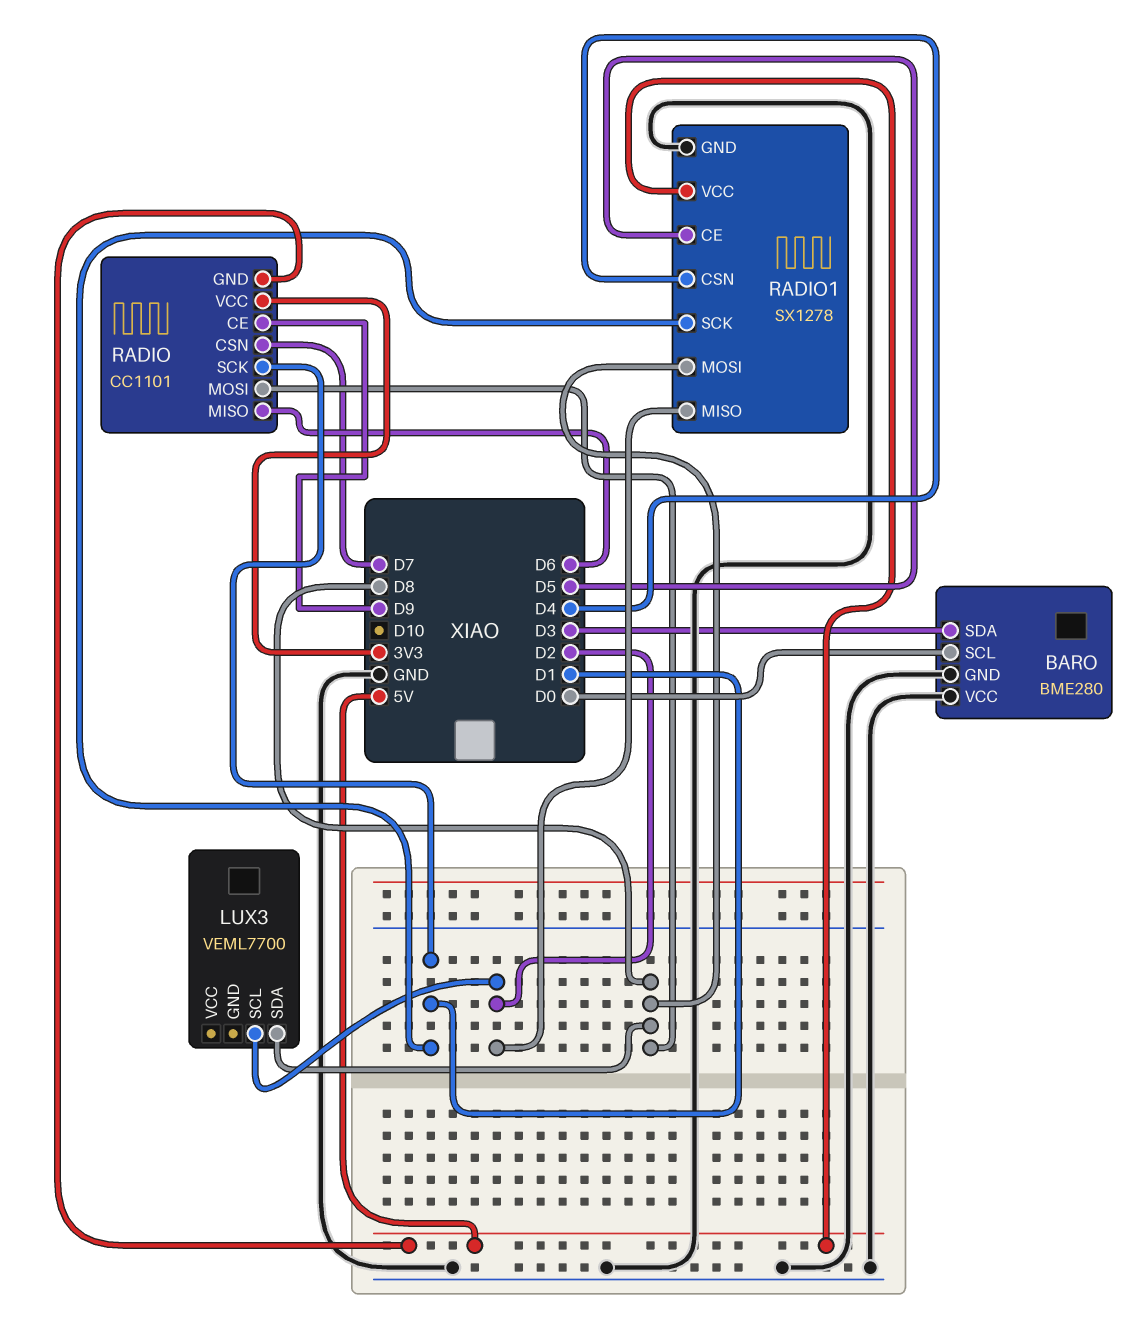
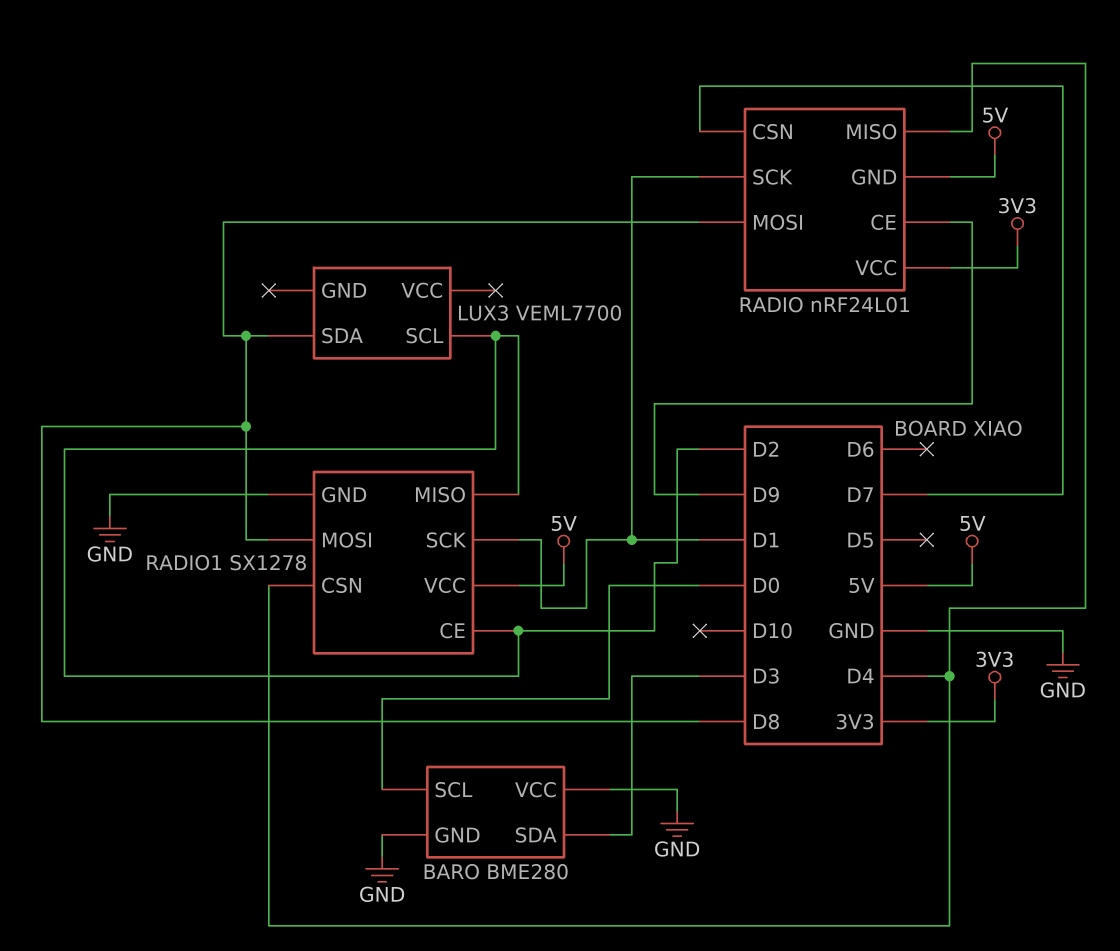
RADIO: CC1101 -> nRF24L01
RADIO pin MISO: D6 -> D4
RADIO1 pin CE: D5 -> D2

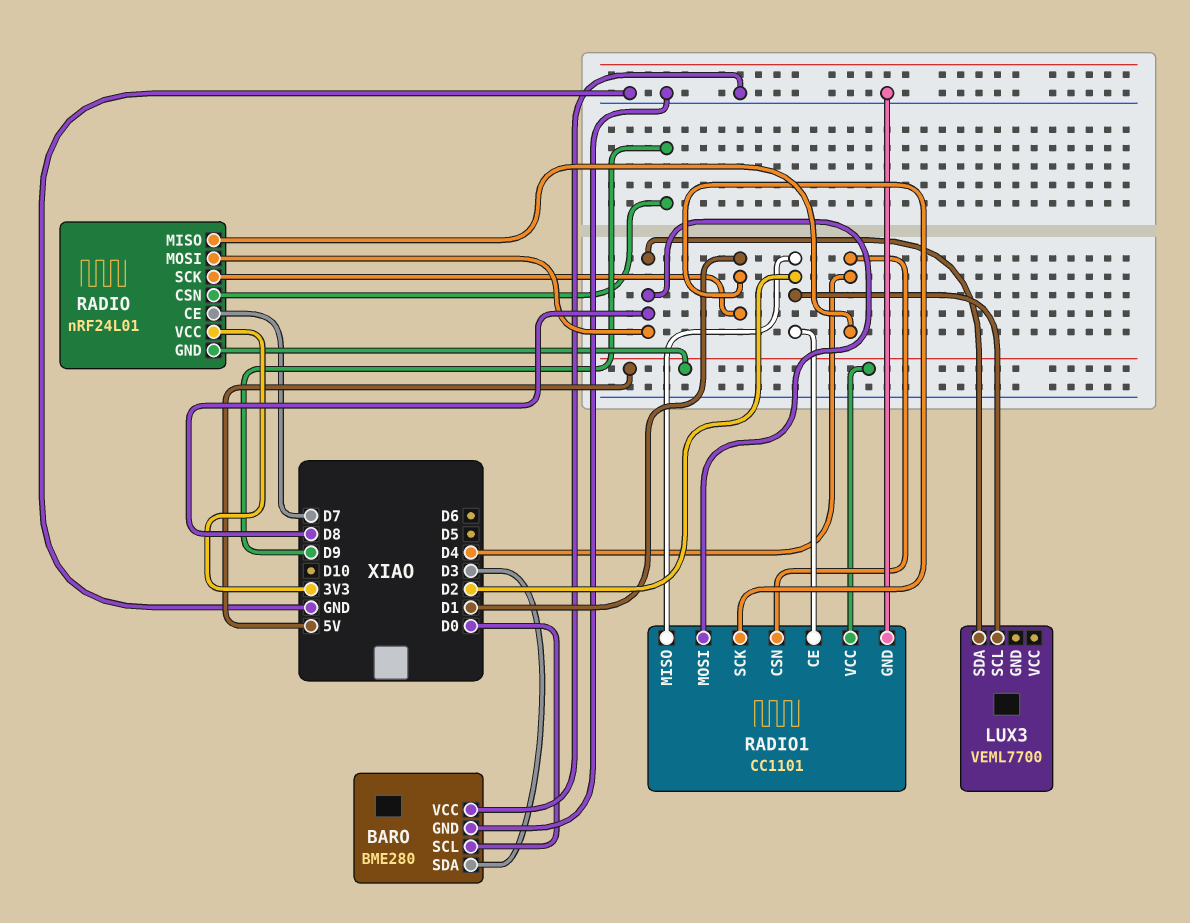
RADIO pin CE: D9 -> D7
RADIO pin CSN: D7 -> D9
RADIO1: SX1278 -> CC1101

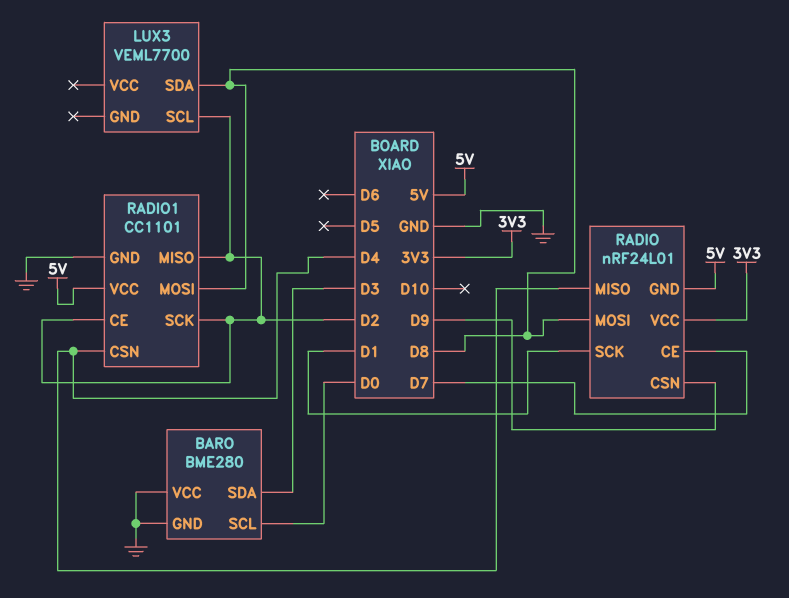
RADIO1 pin SCK: D1 -> D2

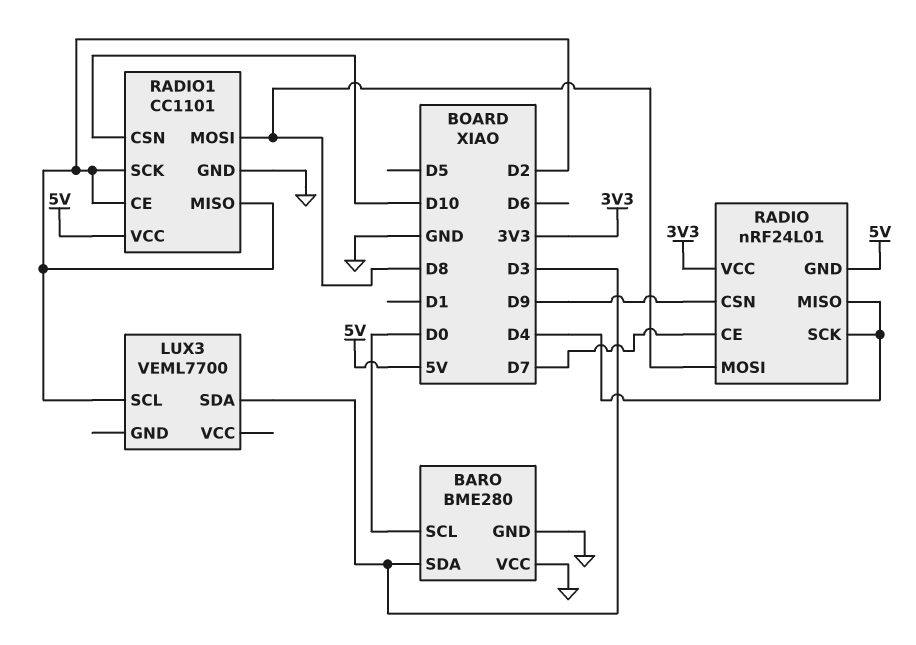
LUX3 pin SDA: D8 -> D3
RADIO pin SCK: D1 -> D4
RADIO1 pin CSN: D4 -> D10

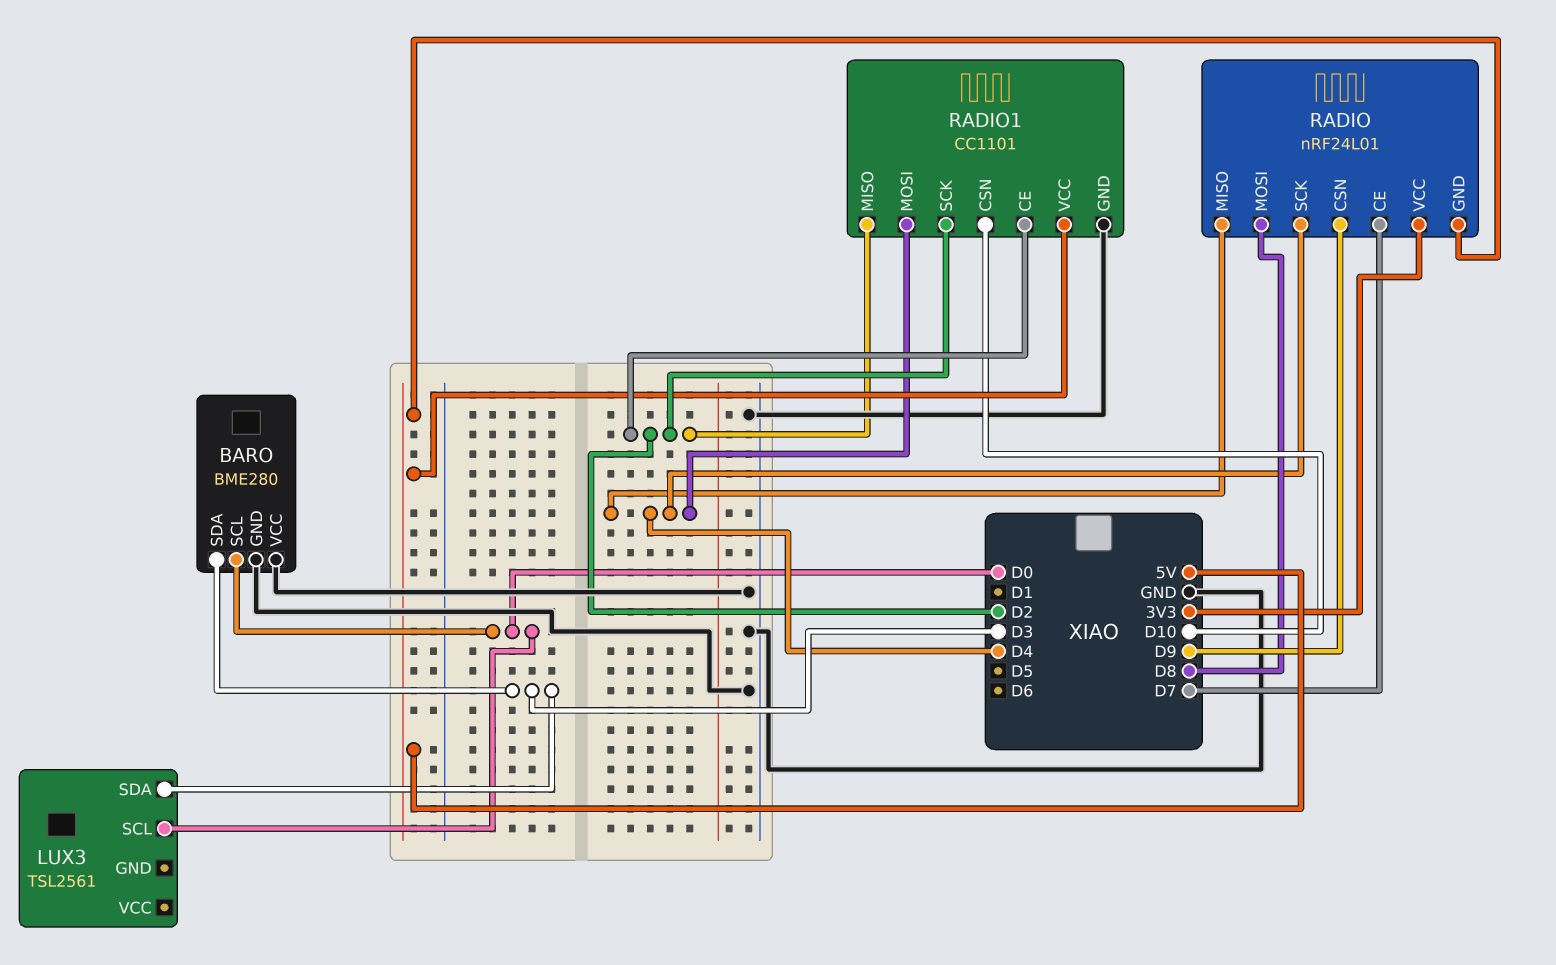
LUX3: VEML7700 -> TSL2561
LUX3 pin SCL: D2 -> D0
RADIO1 pin MOSI: D8 -> D4

